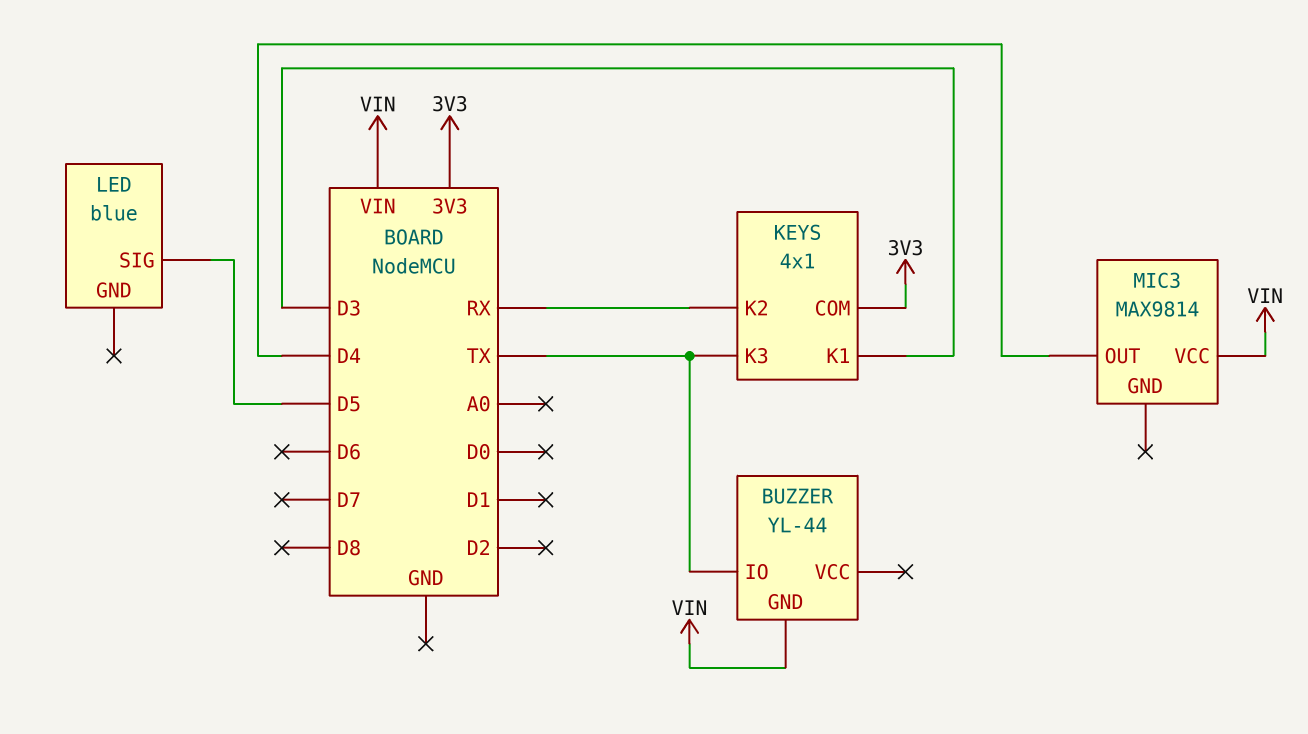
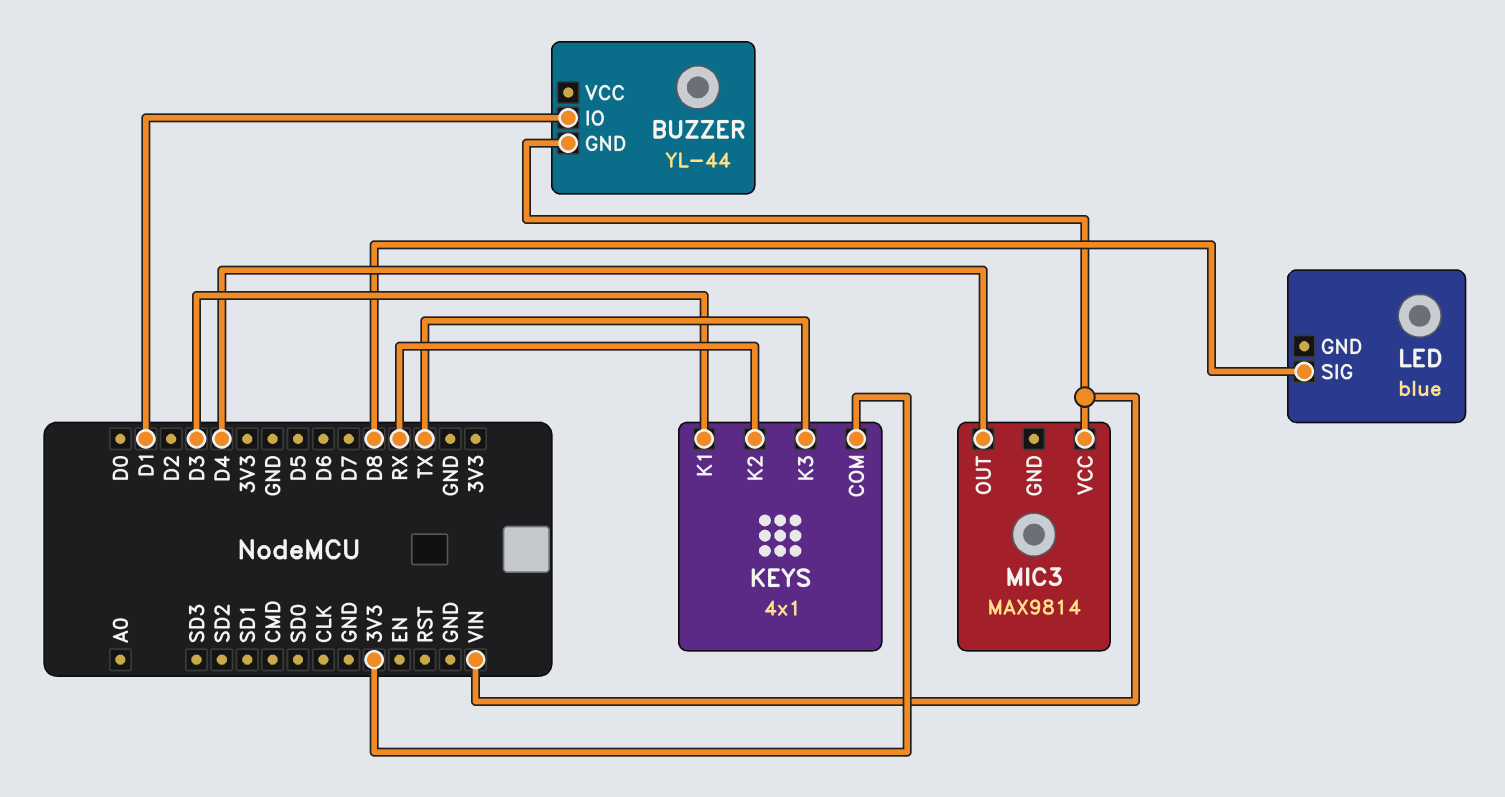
BUZZER pin IO: TX -> D1
LED pin SIG: D5 -> D8

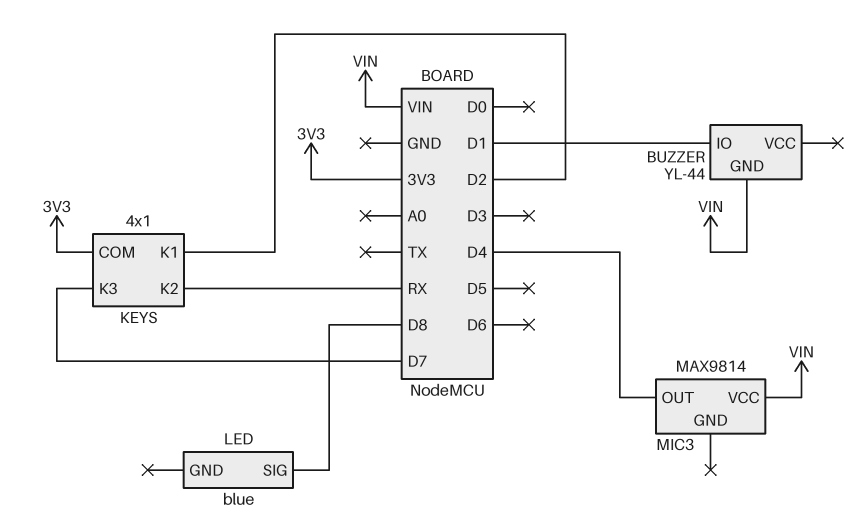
KEYS pin K1: D3 -> D2
KEYS pin K3: TX -> D7

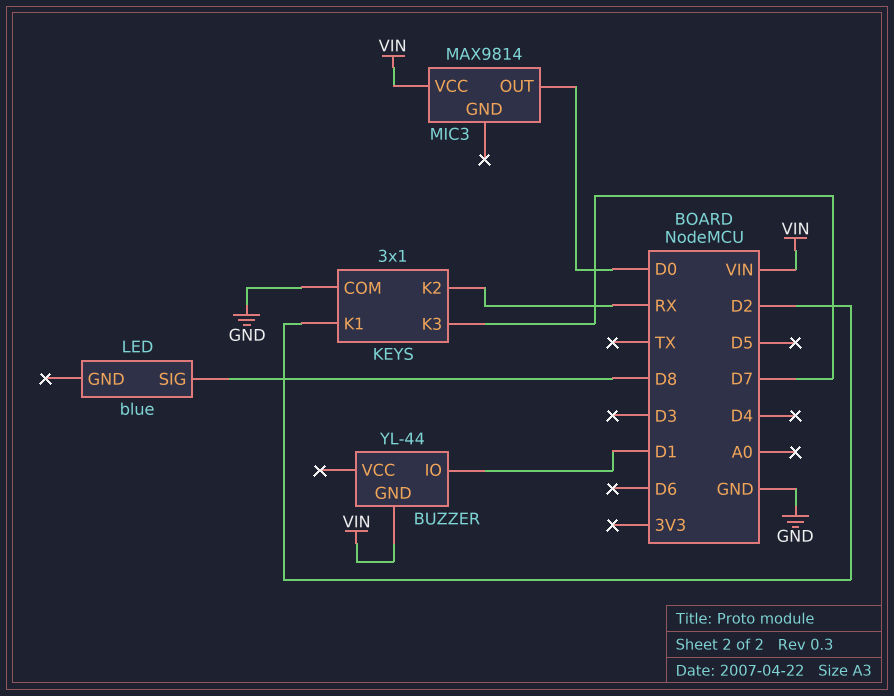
KEYS: 4x1 -> 3x1
KEYS pin COM: 3V3 -> GND
MIC3 pin OUT: D4 -> D0

